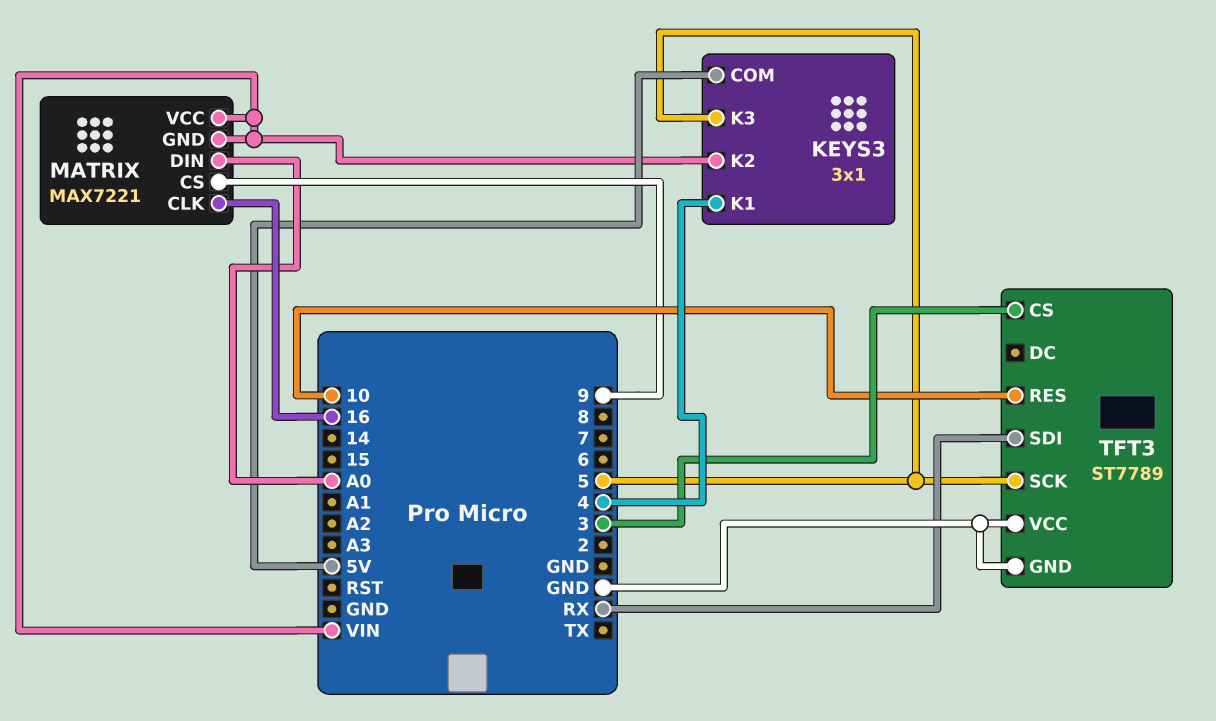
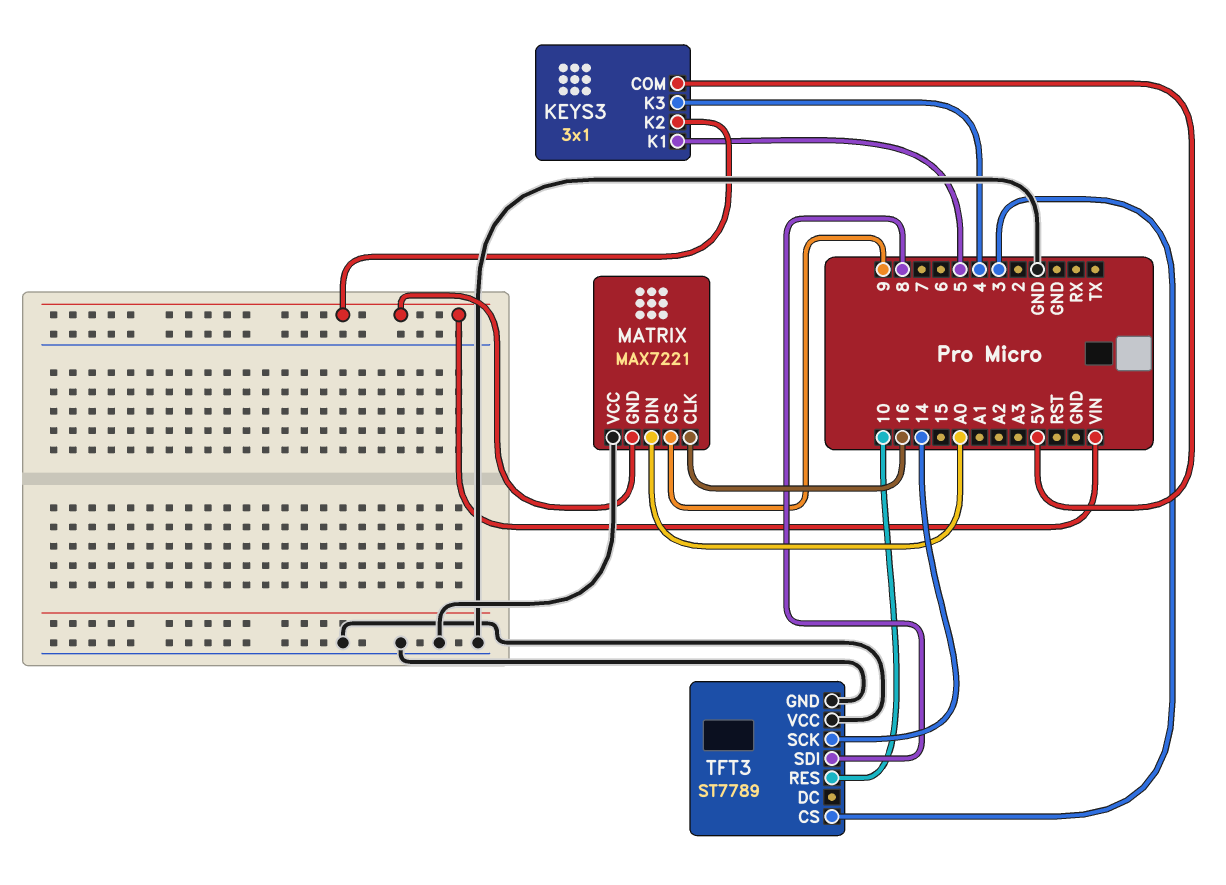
KEYS3 pin K1: 4 -> 5
KEYS3 pin K3: 5 -> 4
MATRIX pin VCC: VIN -> GND
TFT3 pin SCK: 5 -> 14
TFT3 pin SDI: RX -> 8

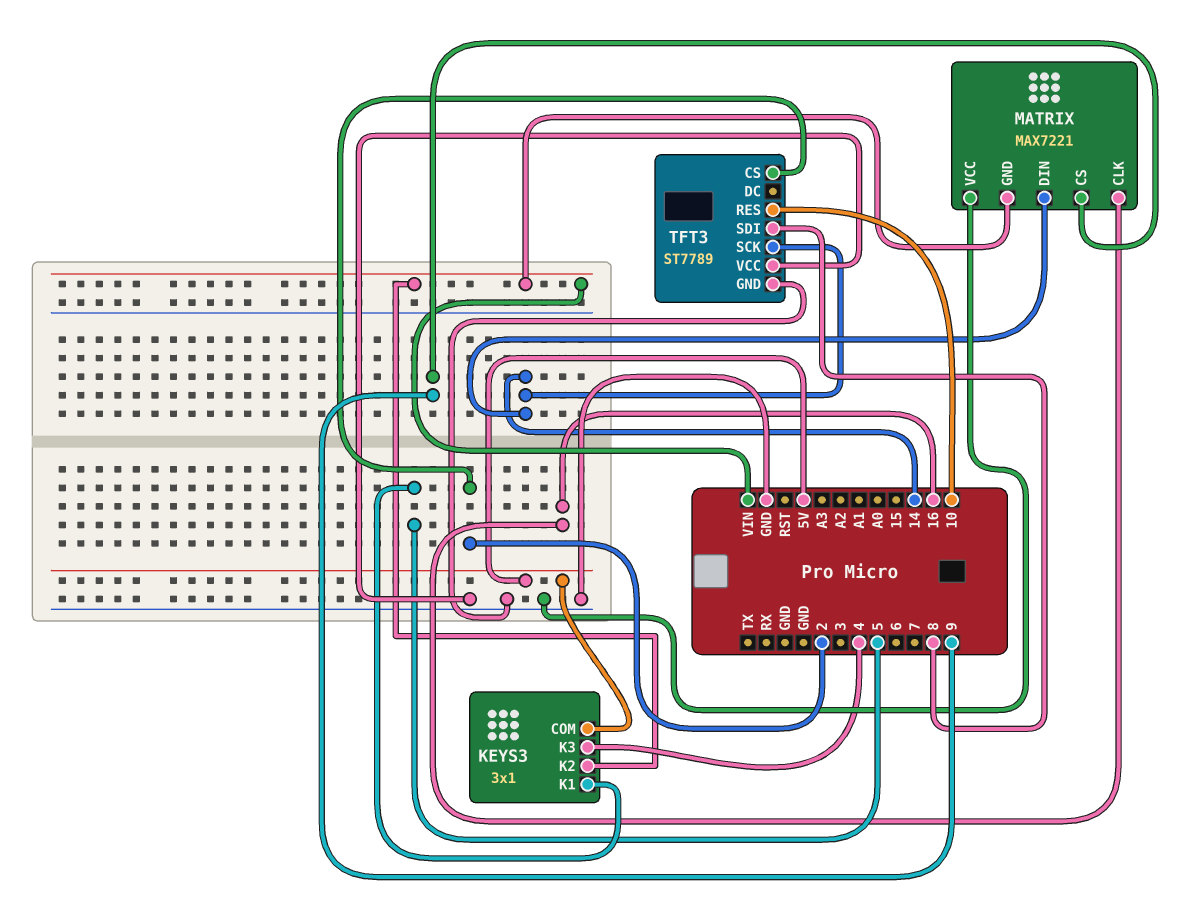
MATRIX pin DIN: A0 -> 14
TFT3 pin CS: 3 -> 2

